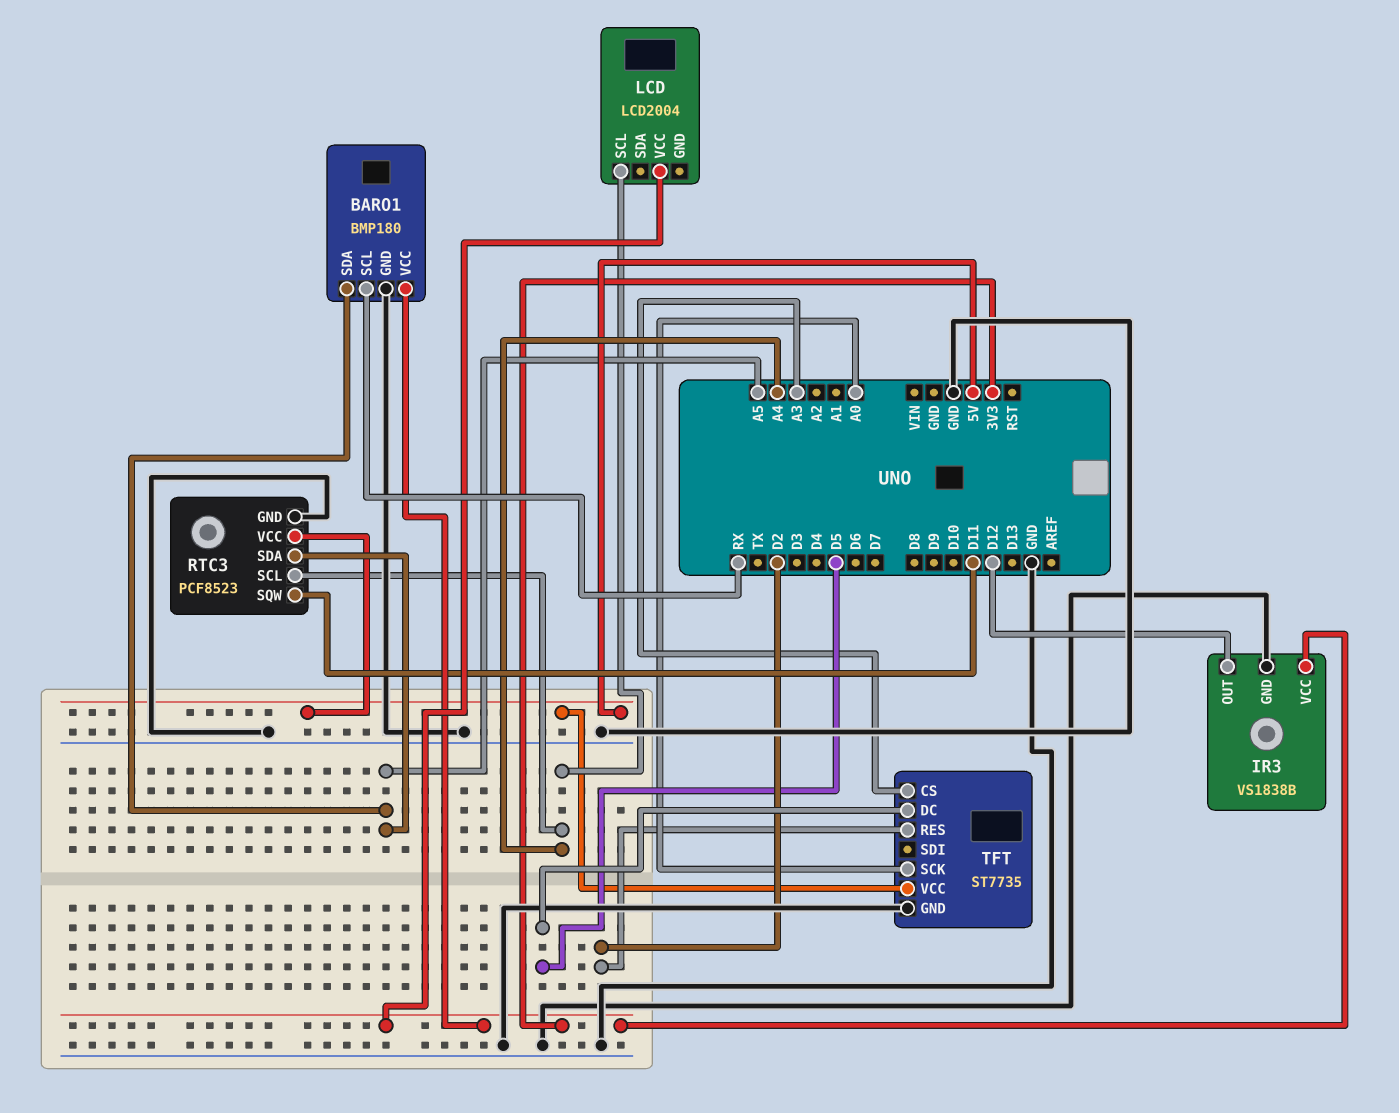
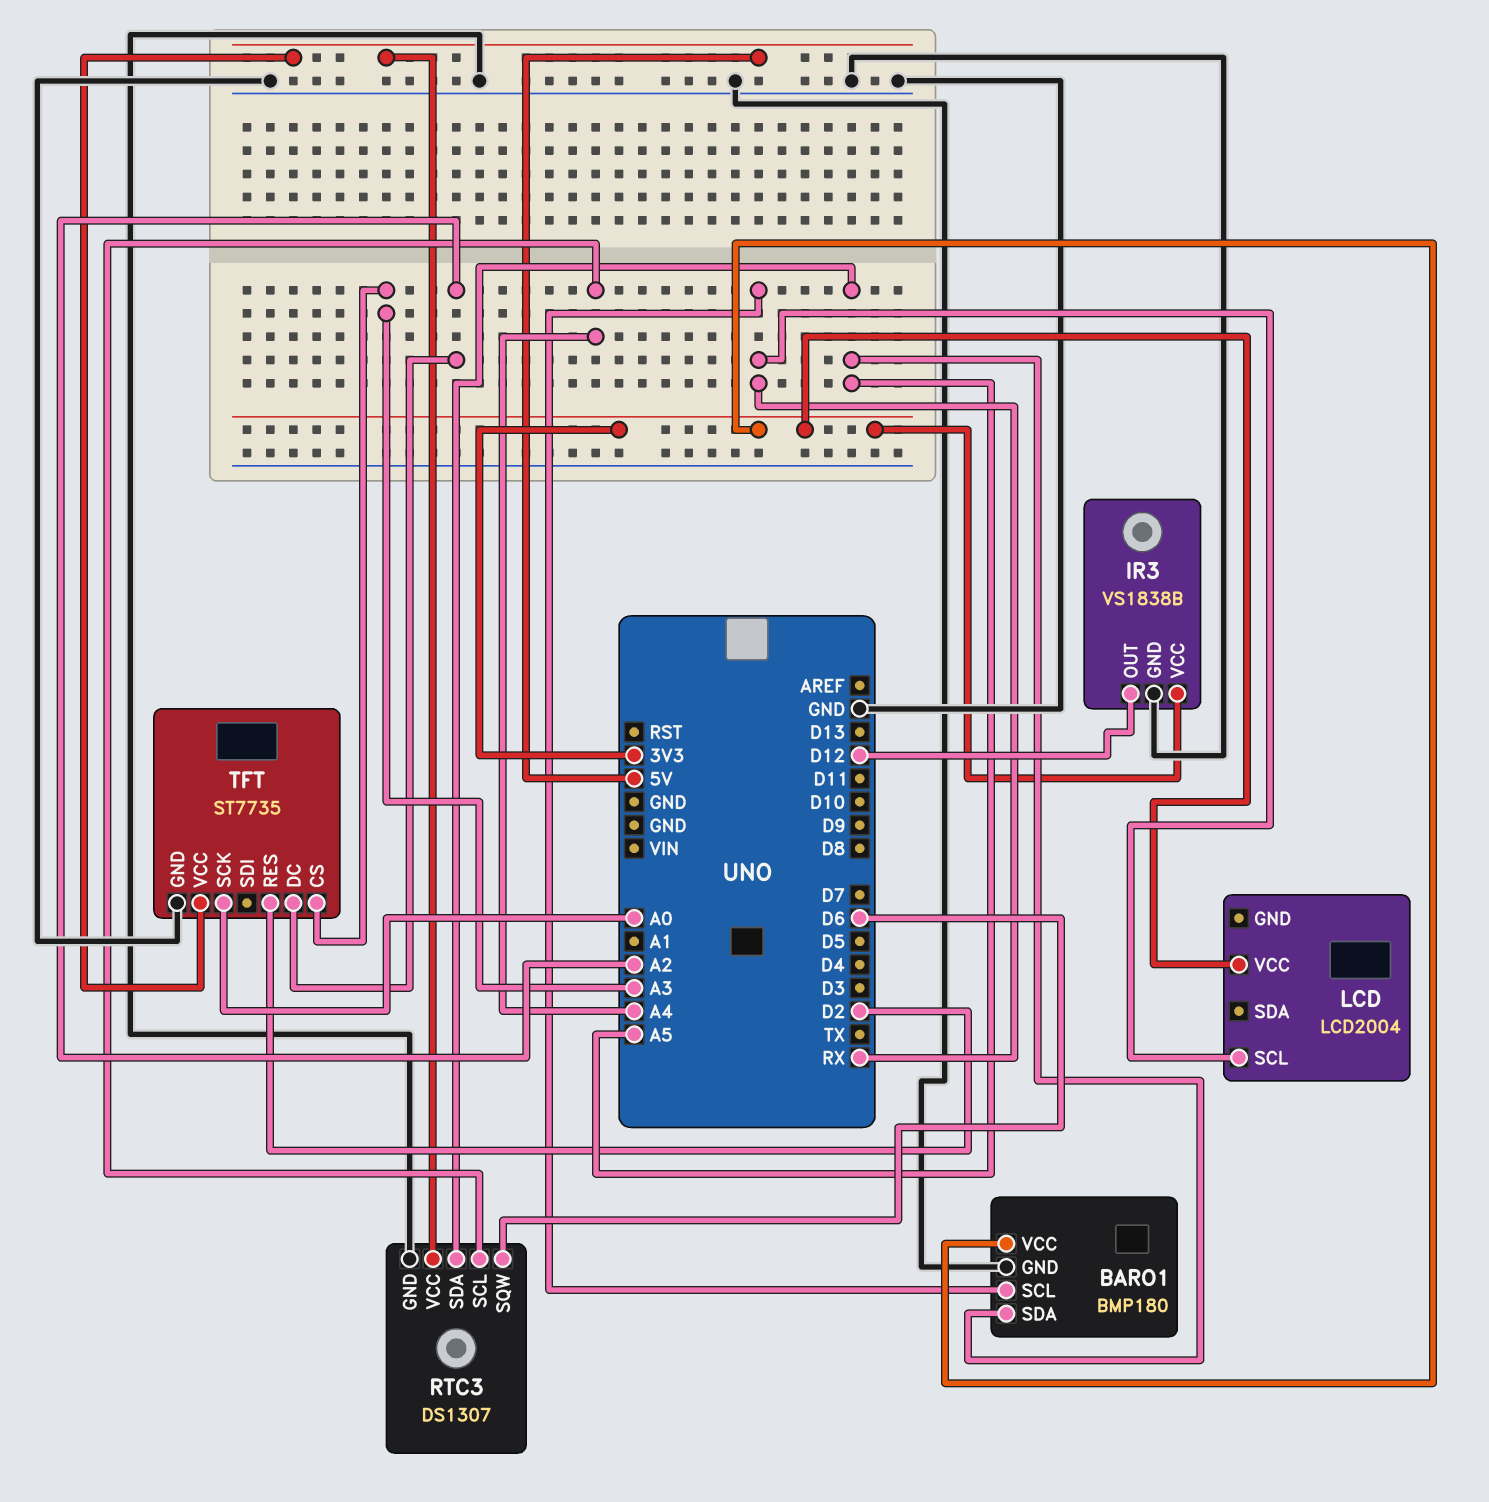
LCD pin SCL: A4 -> RX
RTC3: PCF8523 -> DS1307
RTC3 pin SQW: D11 -> D6
TFT pin DC: D5 -> A2

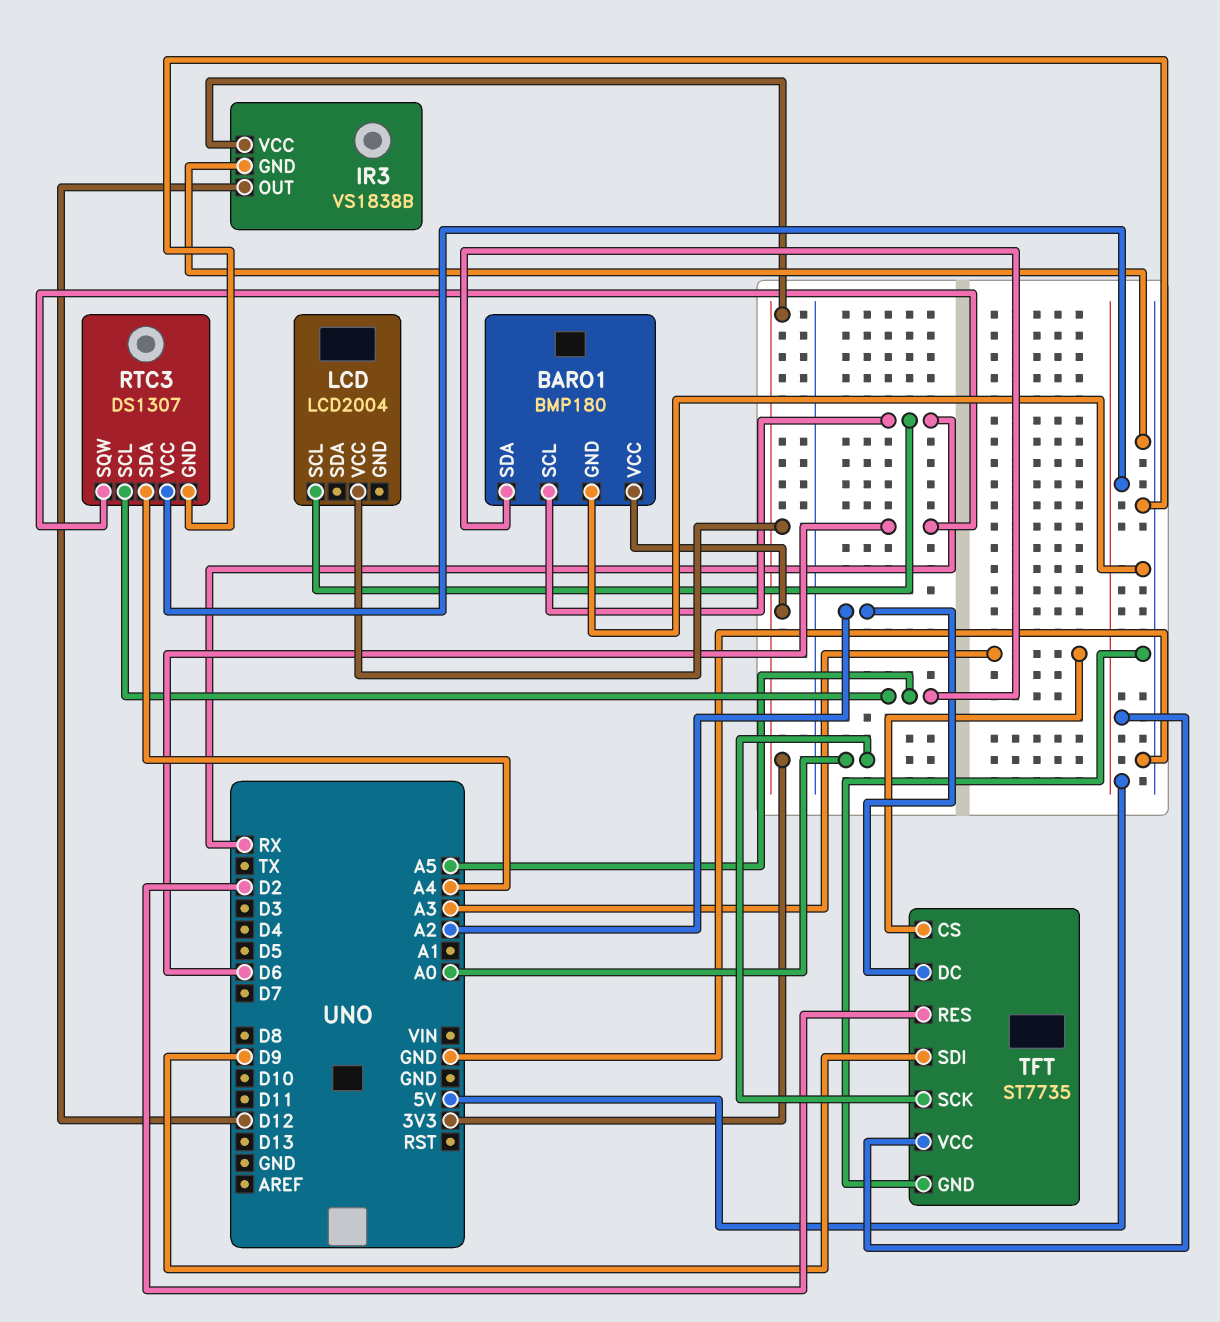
RTC3 pin SCL: A4 -> A5
RTC3 pin SDA: A5 -> A4
TFT pin SDI: none -> D9

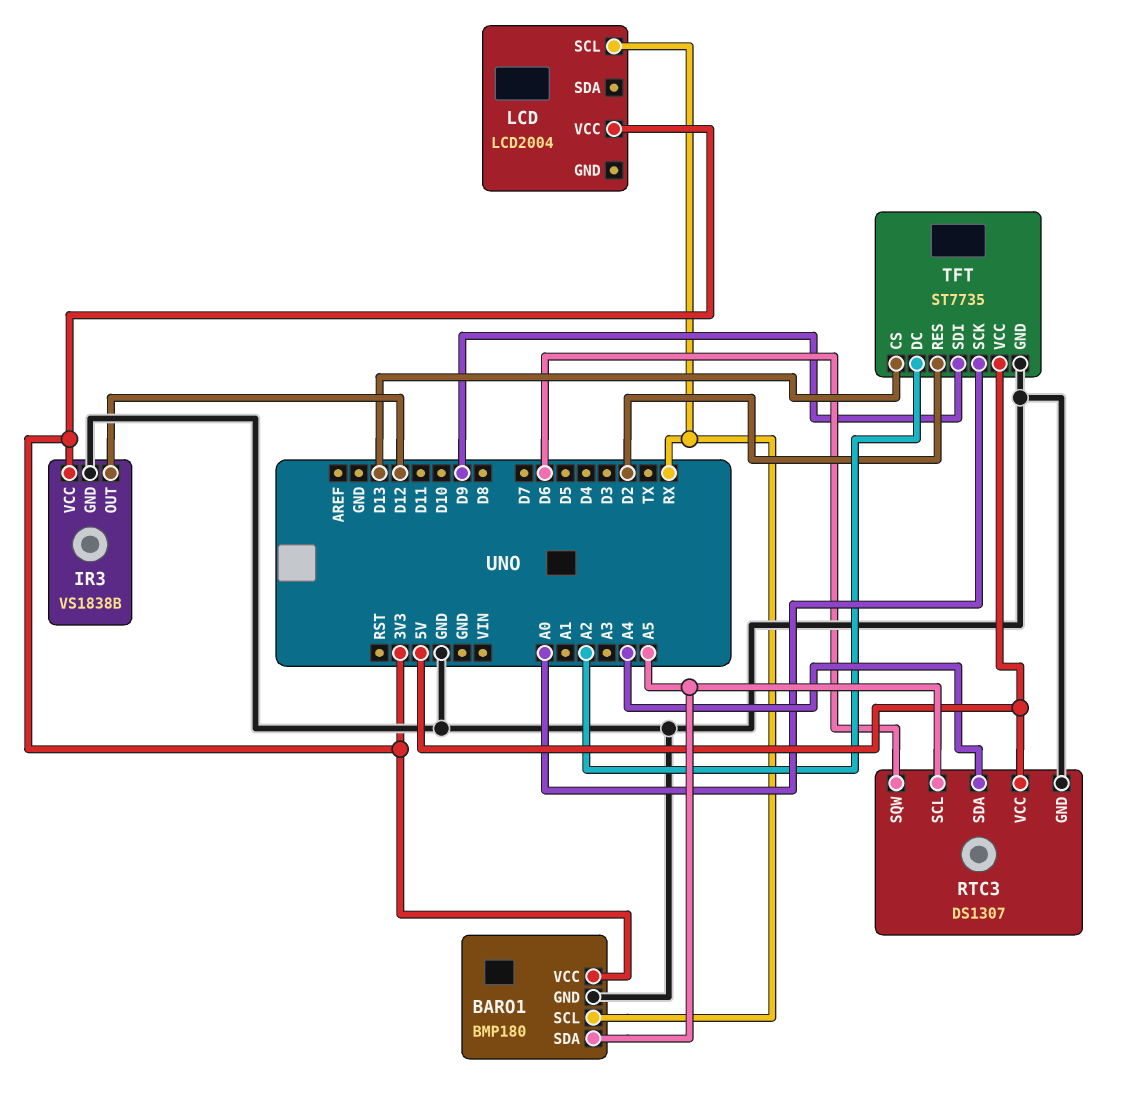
TFT pin CS: A3 -> D13

